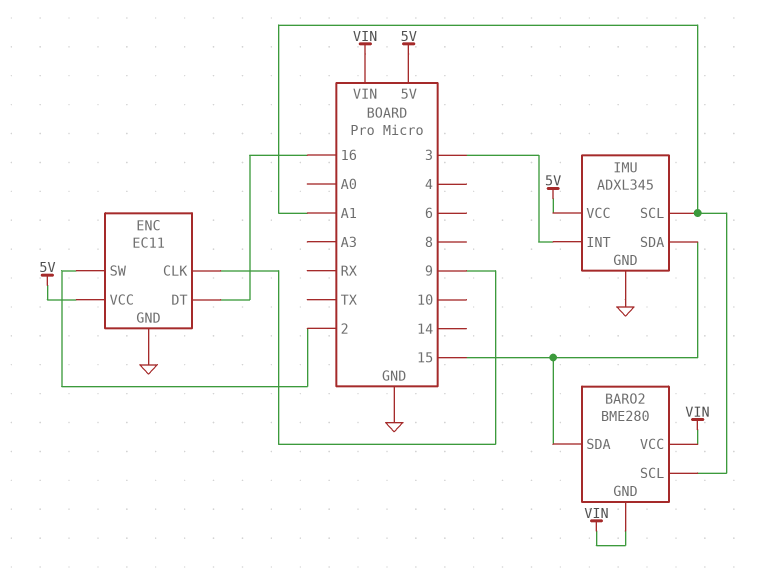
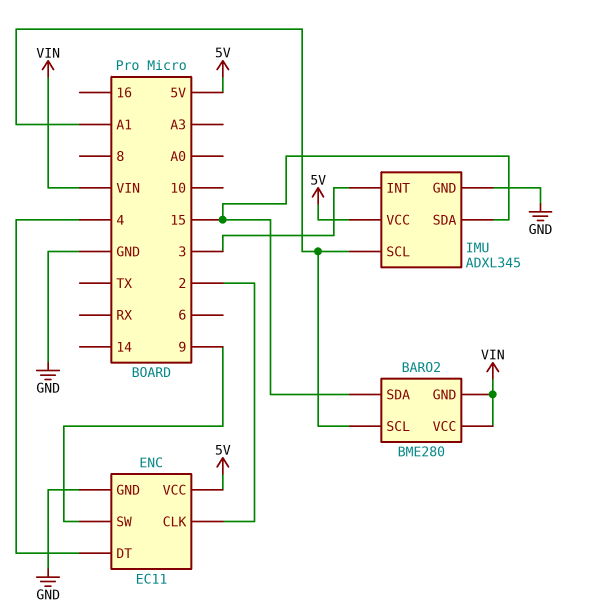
ENC pin CLK: 9 -> 2
ENC pin DT: 16 -> 4
ENC pin SW: 2 -> 9

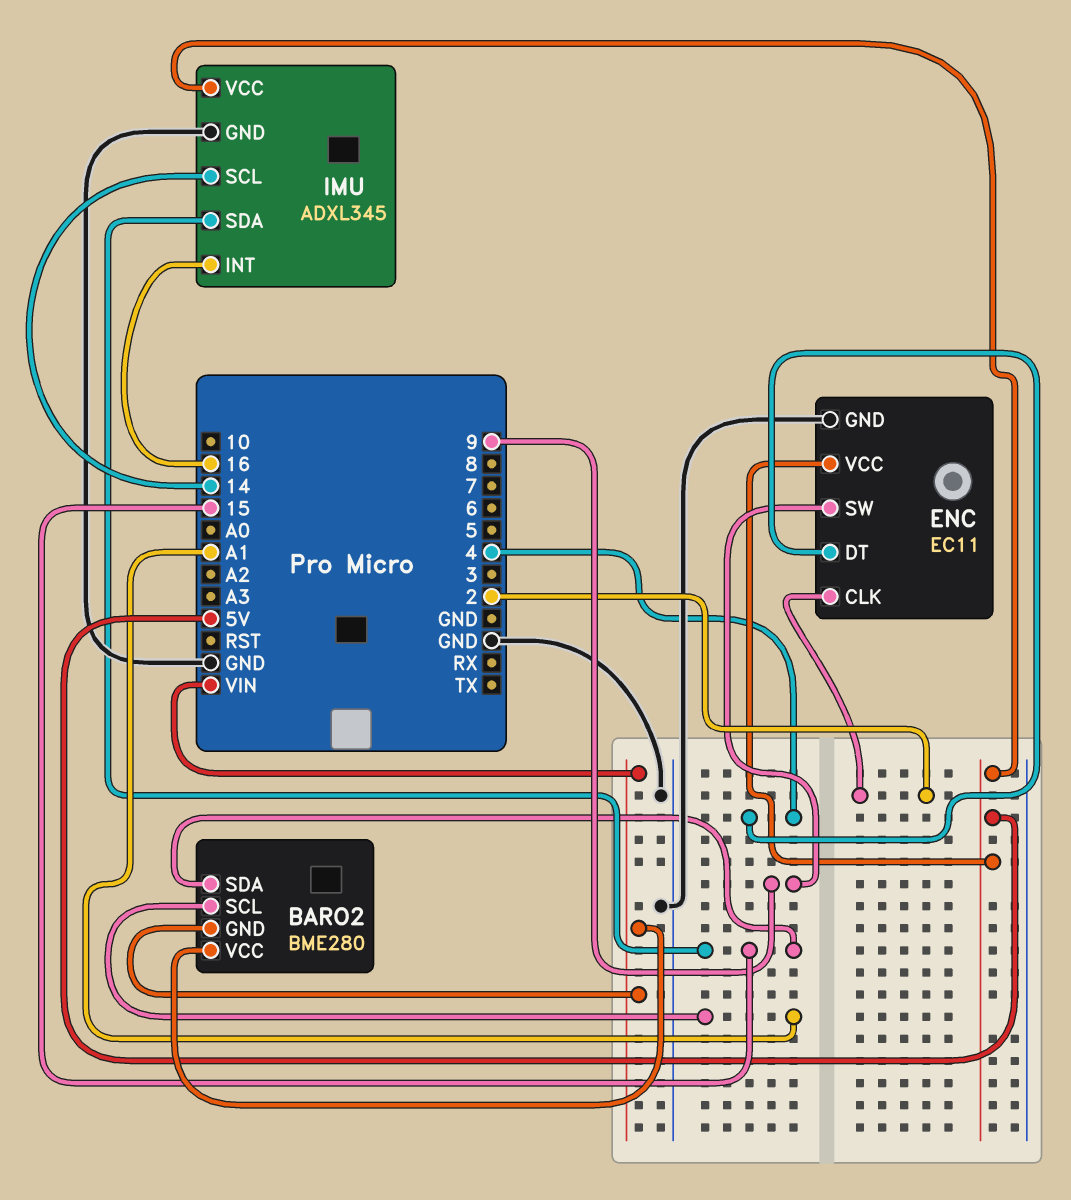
IMU pin INT: 3 -> 16
IMU pin SCL: A1 -> 14

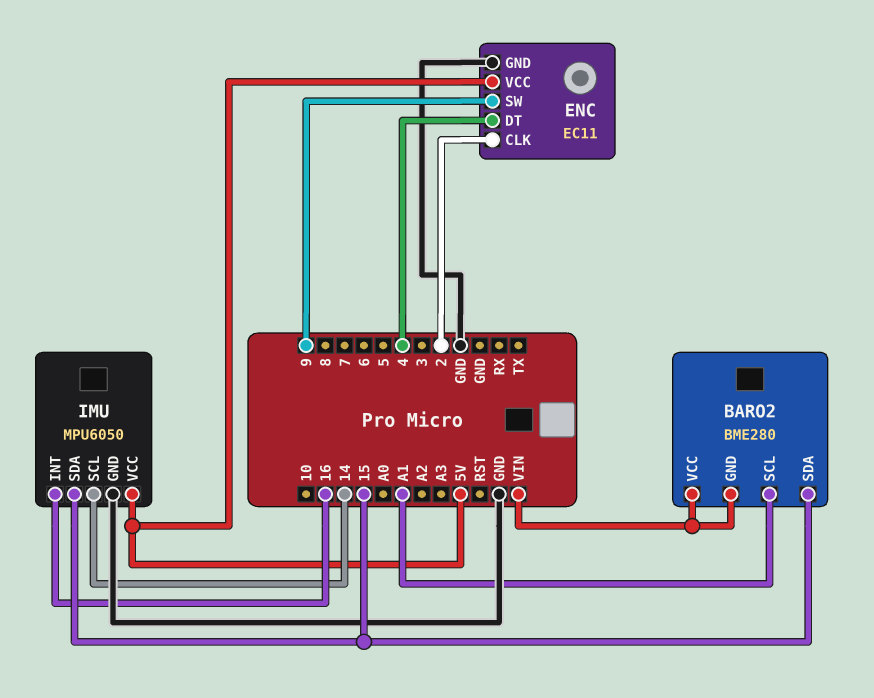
IMU: ADXL345 -> MPU6050

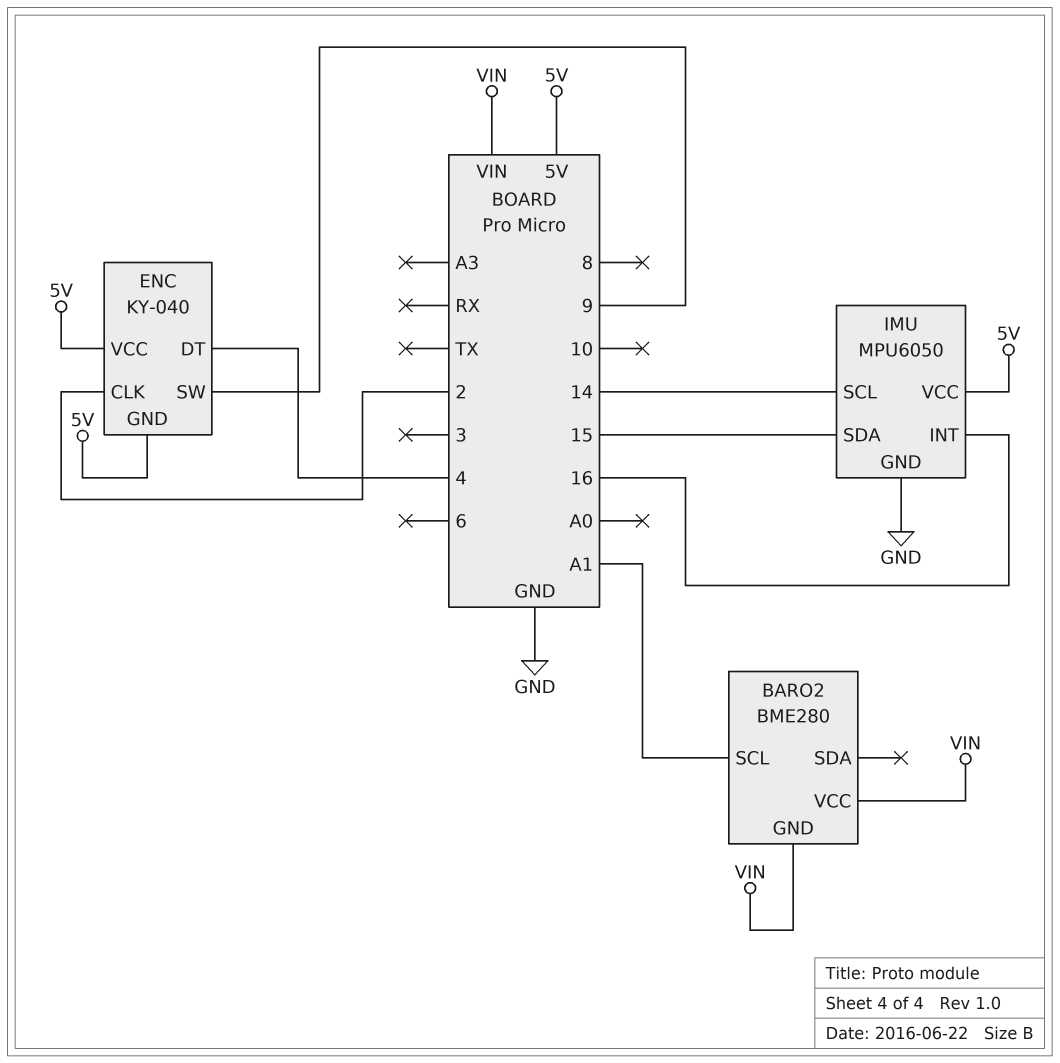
BARO2 pin SDA: 15 -> none
ENC: EC11 -> KY-040
ENC pin GND: GND -> 5V

